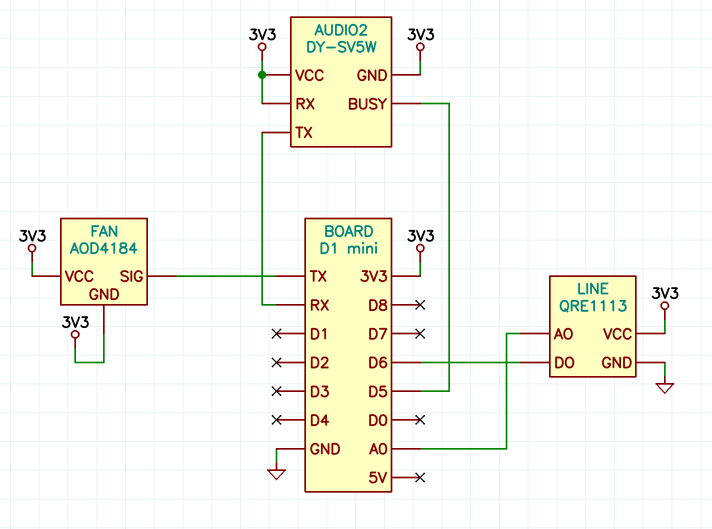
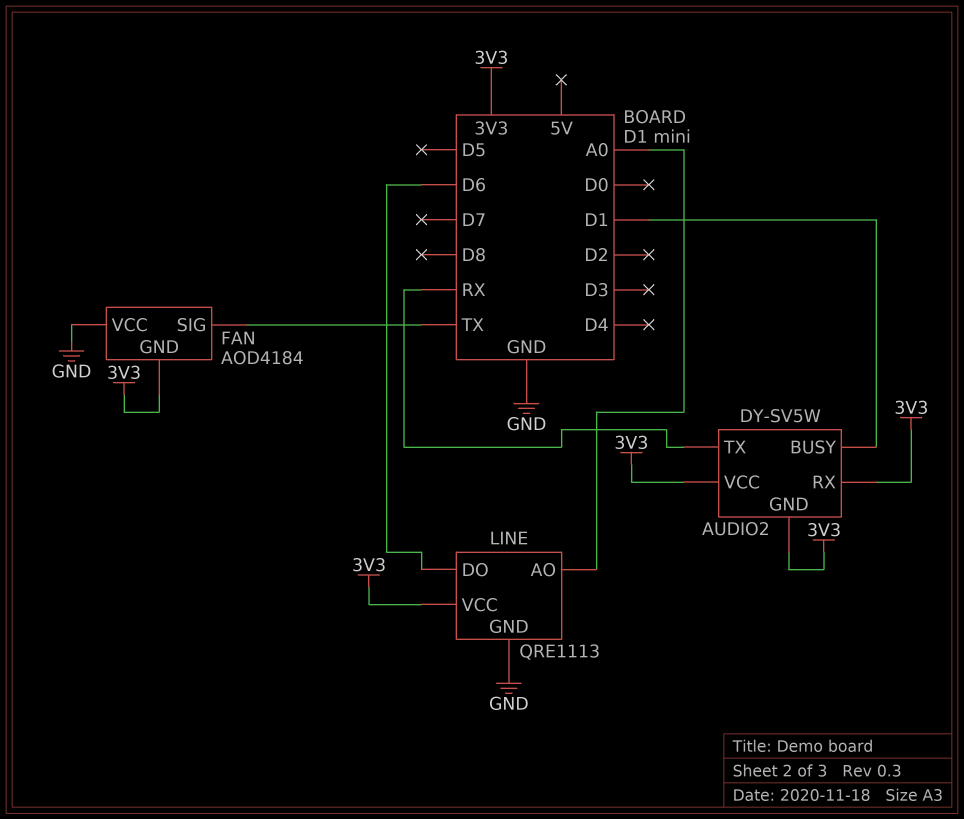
AUDIO2 pin BUSY: D5 -> D1
FAN pin VCC: 3V3 -> GND

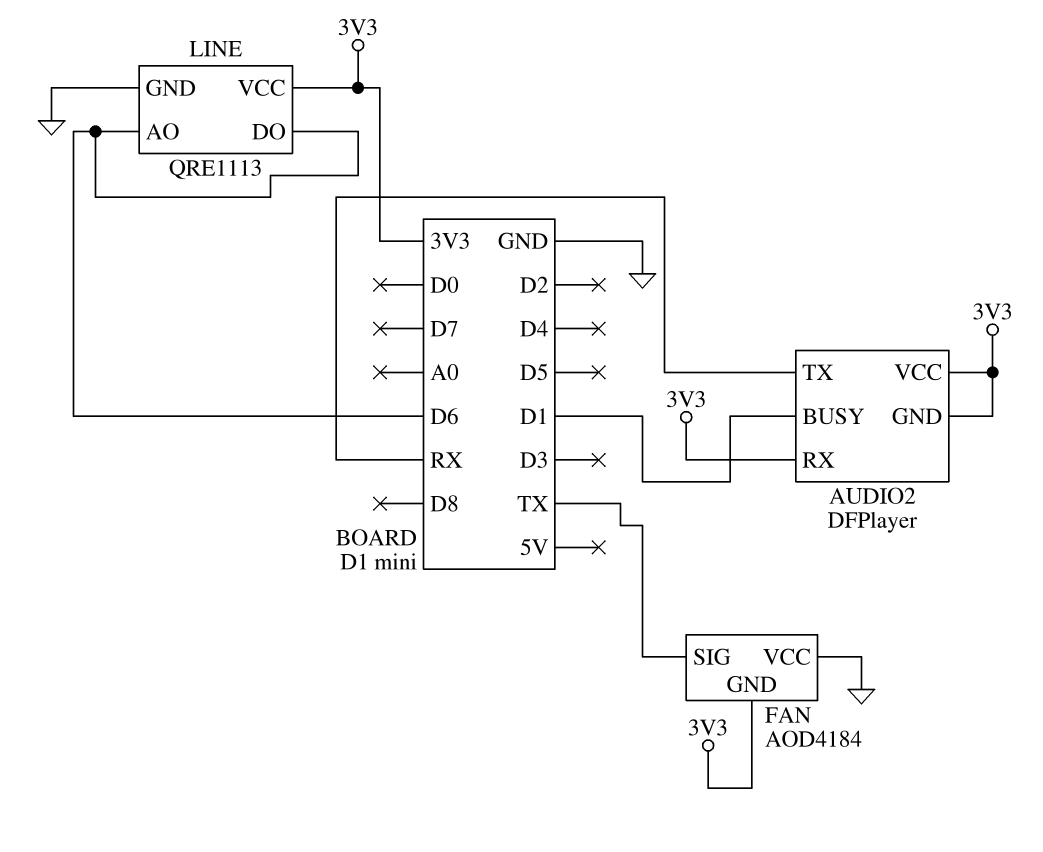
AUDIO2: DY-SV5W -> DFPlayer
LINE pin AO: A0 -> D6

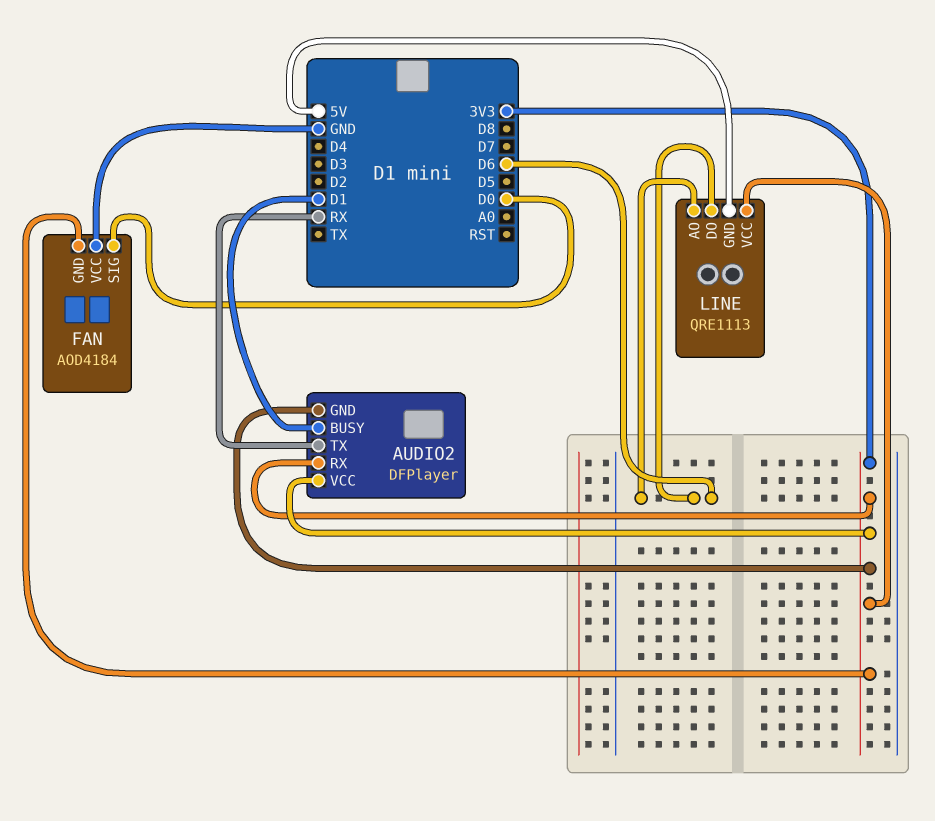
FAN pin SIG: TX -> D0
LINE pin GND: GND -> 5V

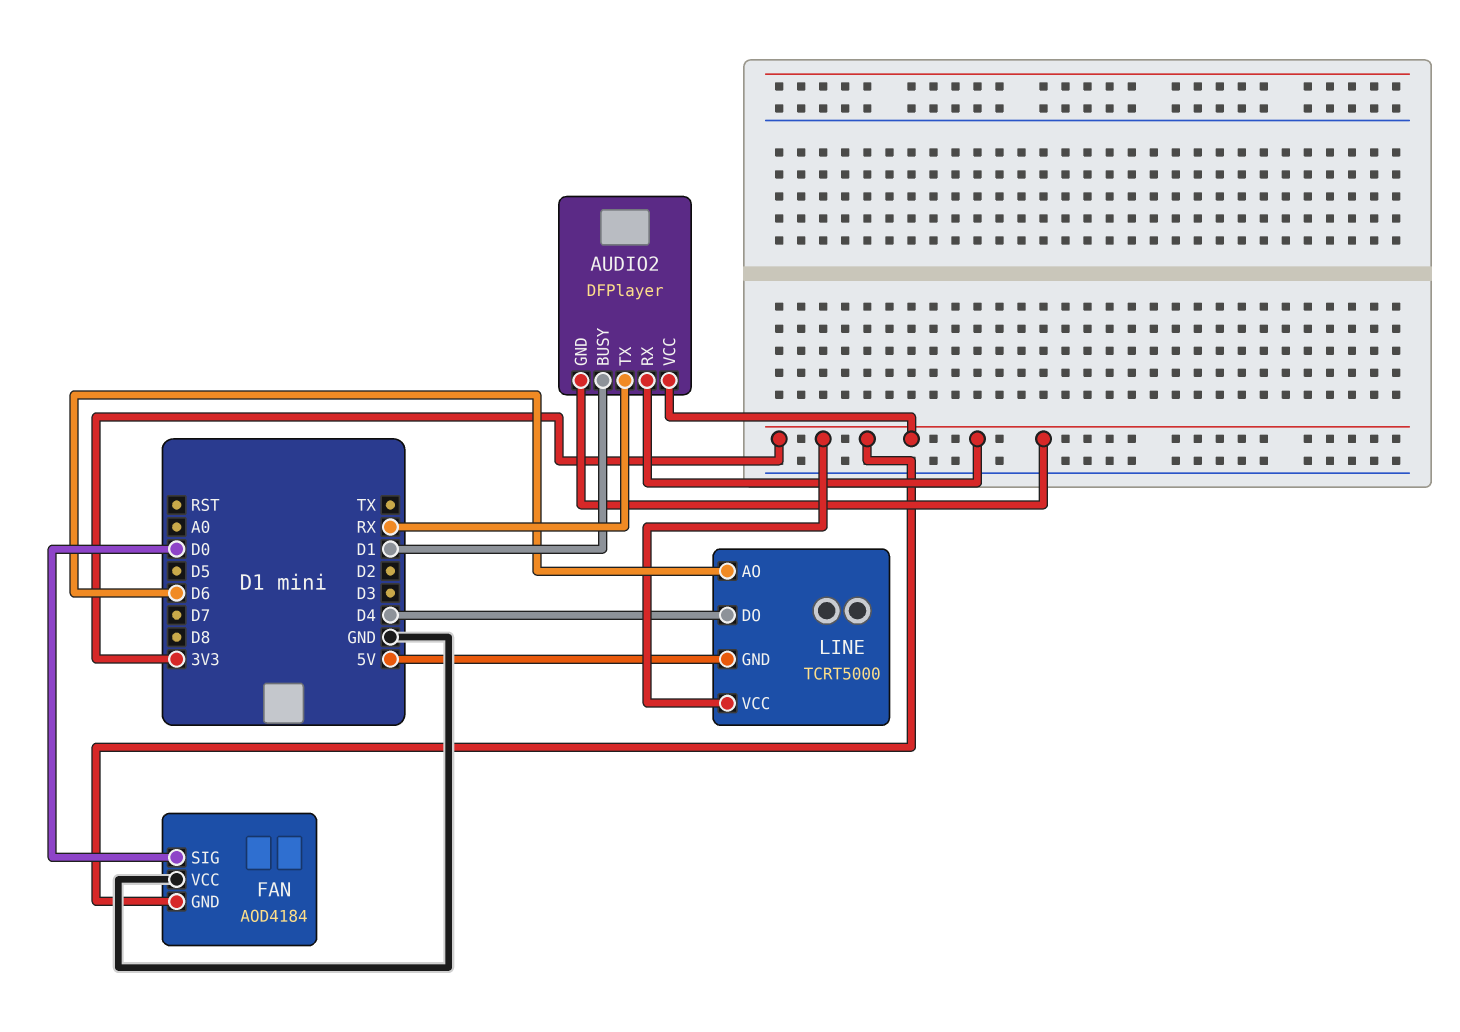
LINE: QRE1113 -> TCRT5000
LINE pin DO: D6 -> D4

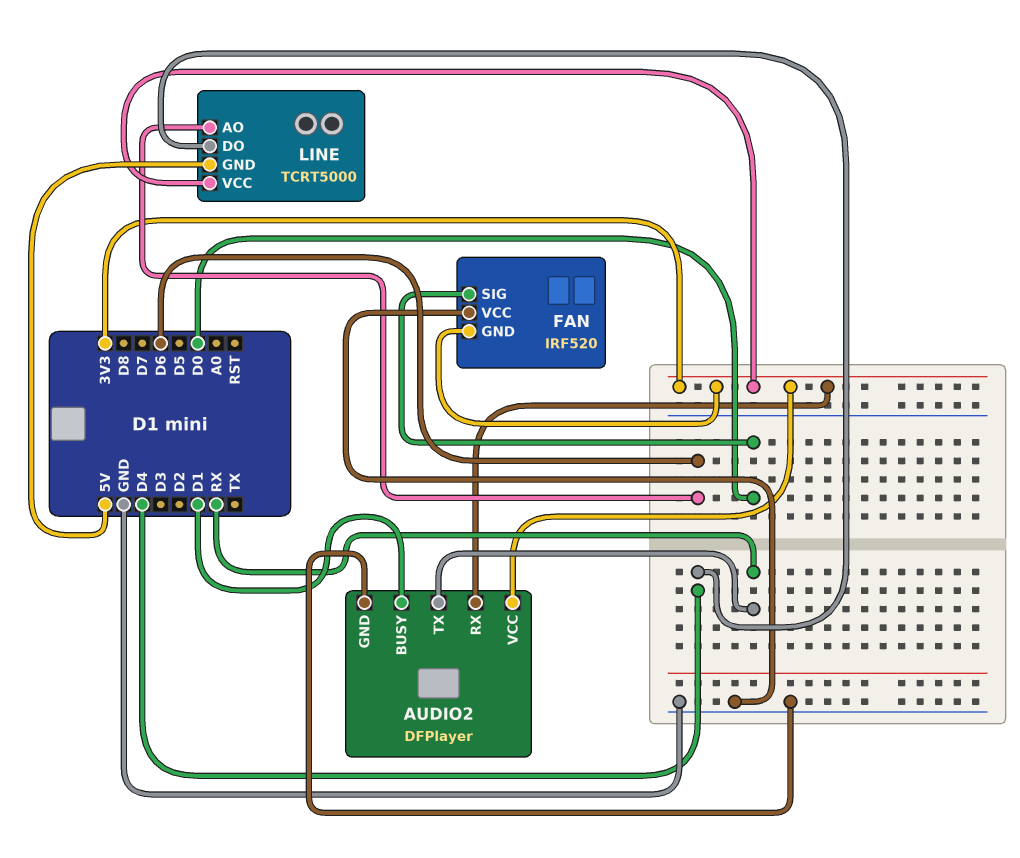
AUDIO2 pin GND: 3V3 -> GND
FAN: AOD4184 -> IRF520

